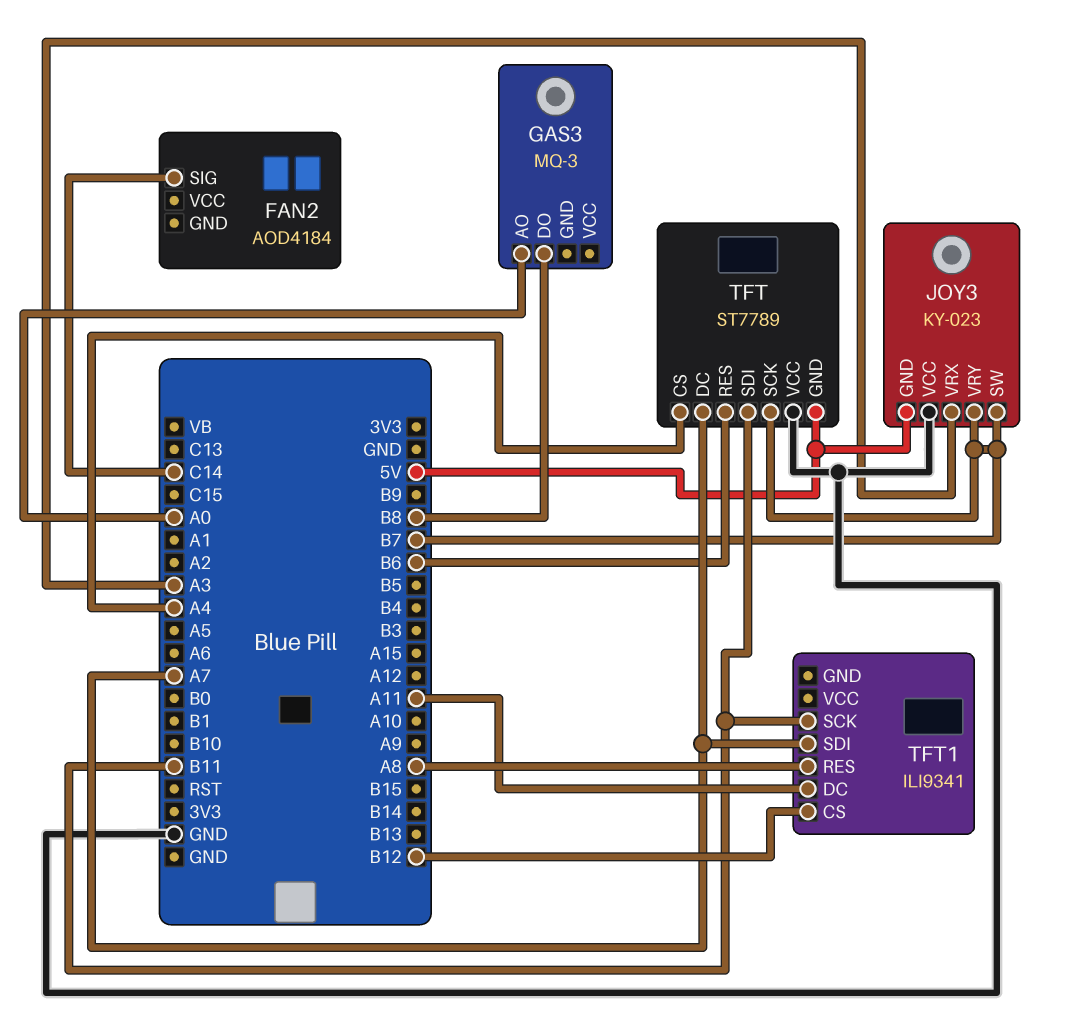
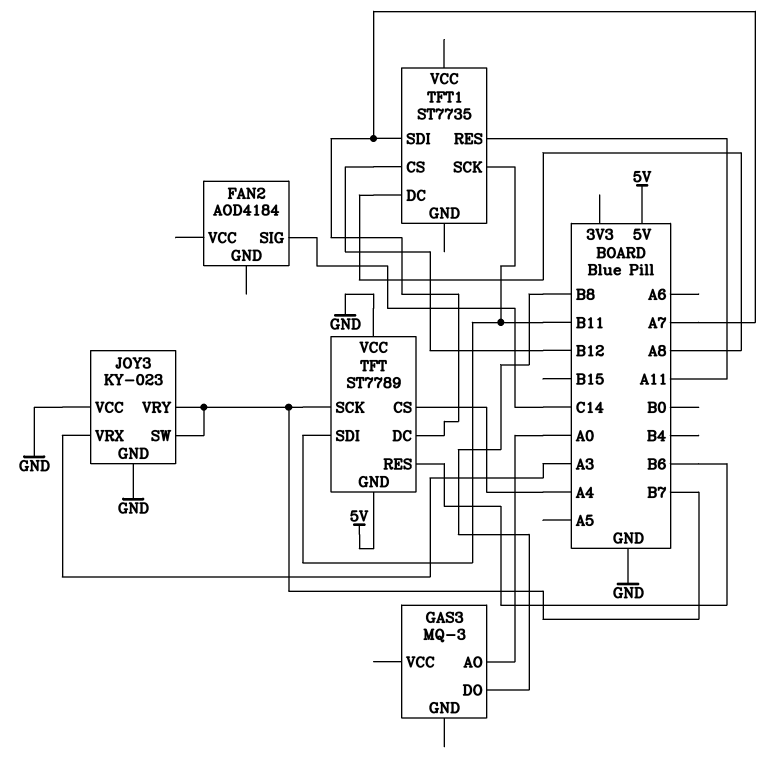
JOY3 pin GND: 5V -> GND
TFT1: ILI9341 -> ST7735
TFT1 pin DC: A11 -> A8
TFT1 pin RES: A8 -> A11

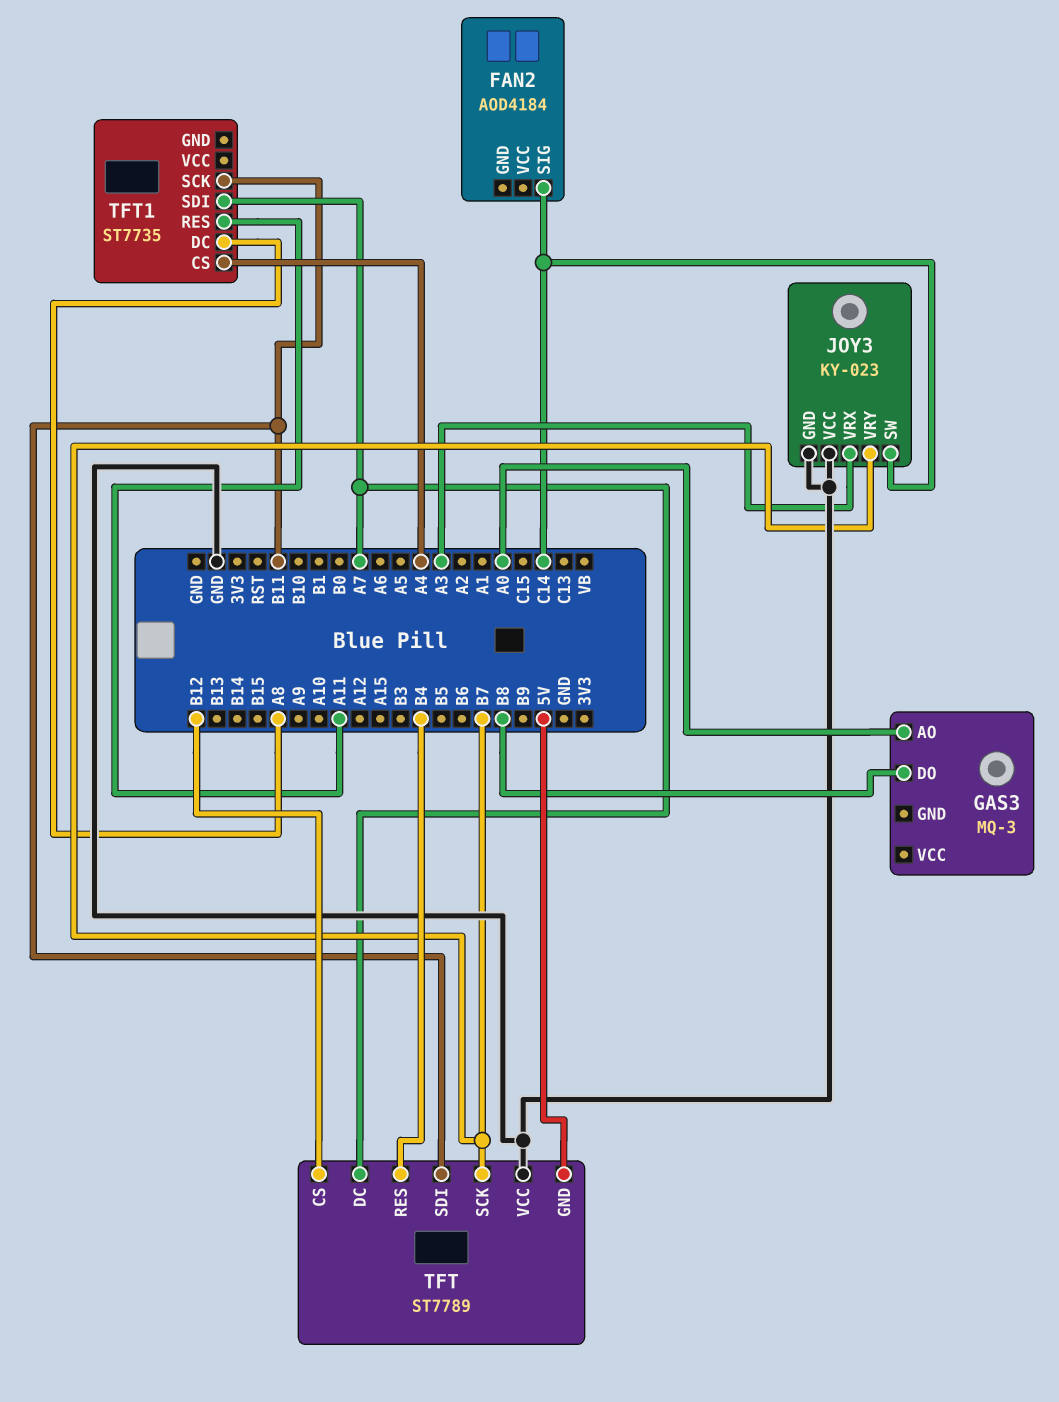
JOY3 pin SW: B7 -> C14
TFT pin CS: A4 -> B12
TFT pin RES: B6 -> B4
TFT1 pin CS: B12 -> A4

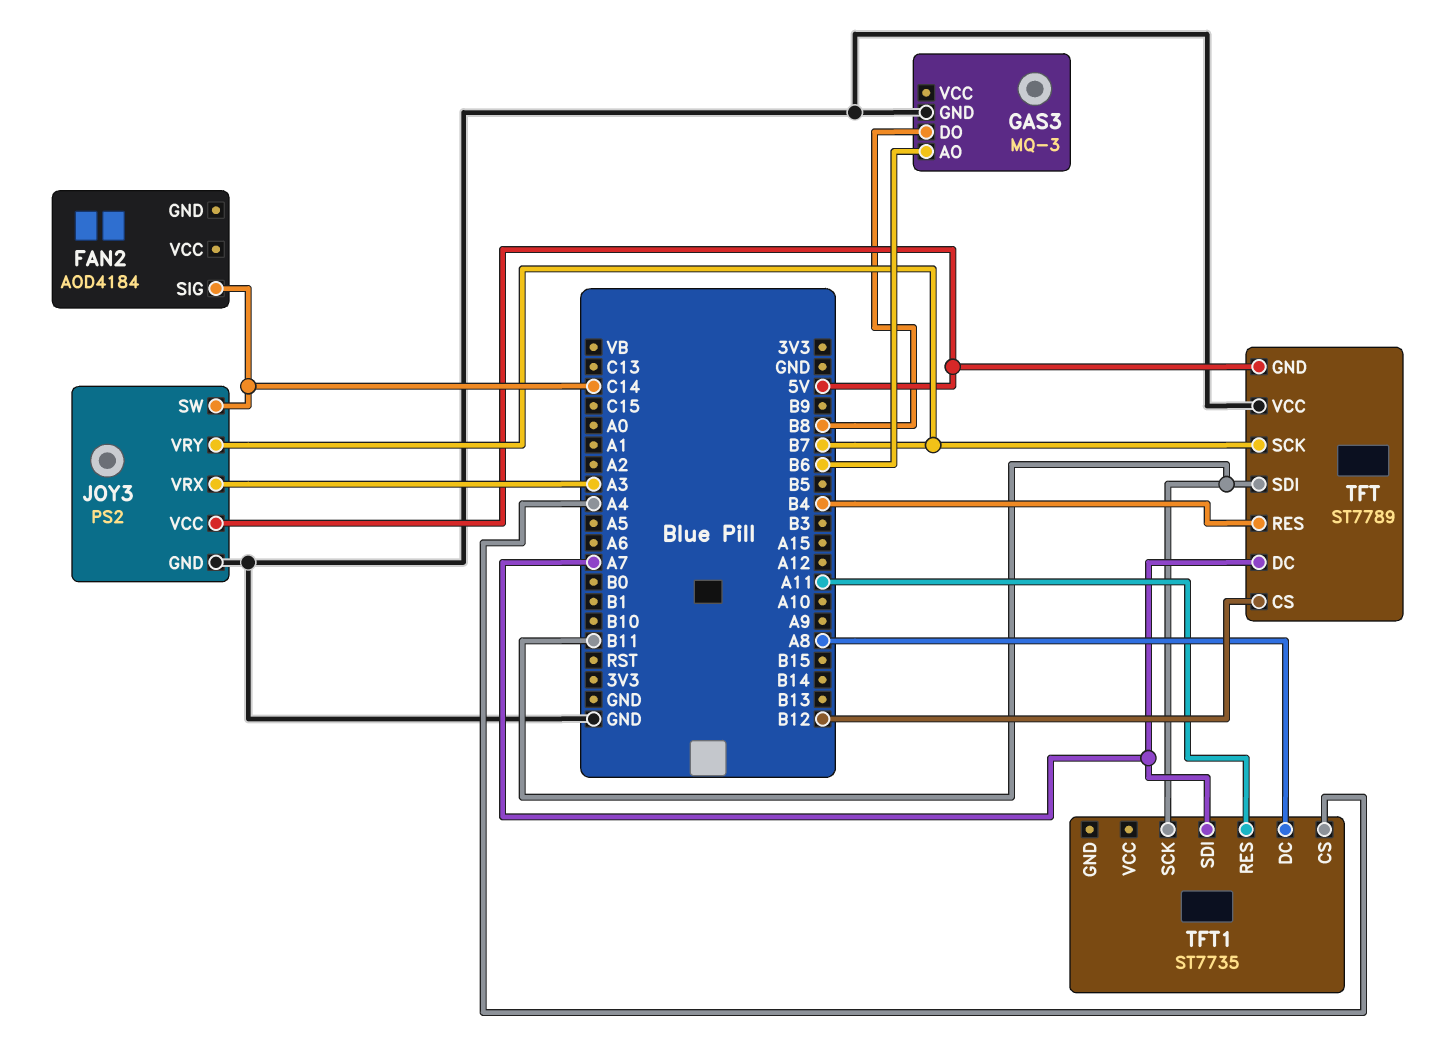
GAS3 pin AO: A0 -> B6
GAS3 pin GND: none -> GND
JOY3: KY-023 -> PS2
JOY3 pin VCC: GND -> 5V

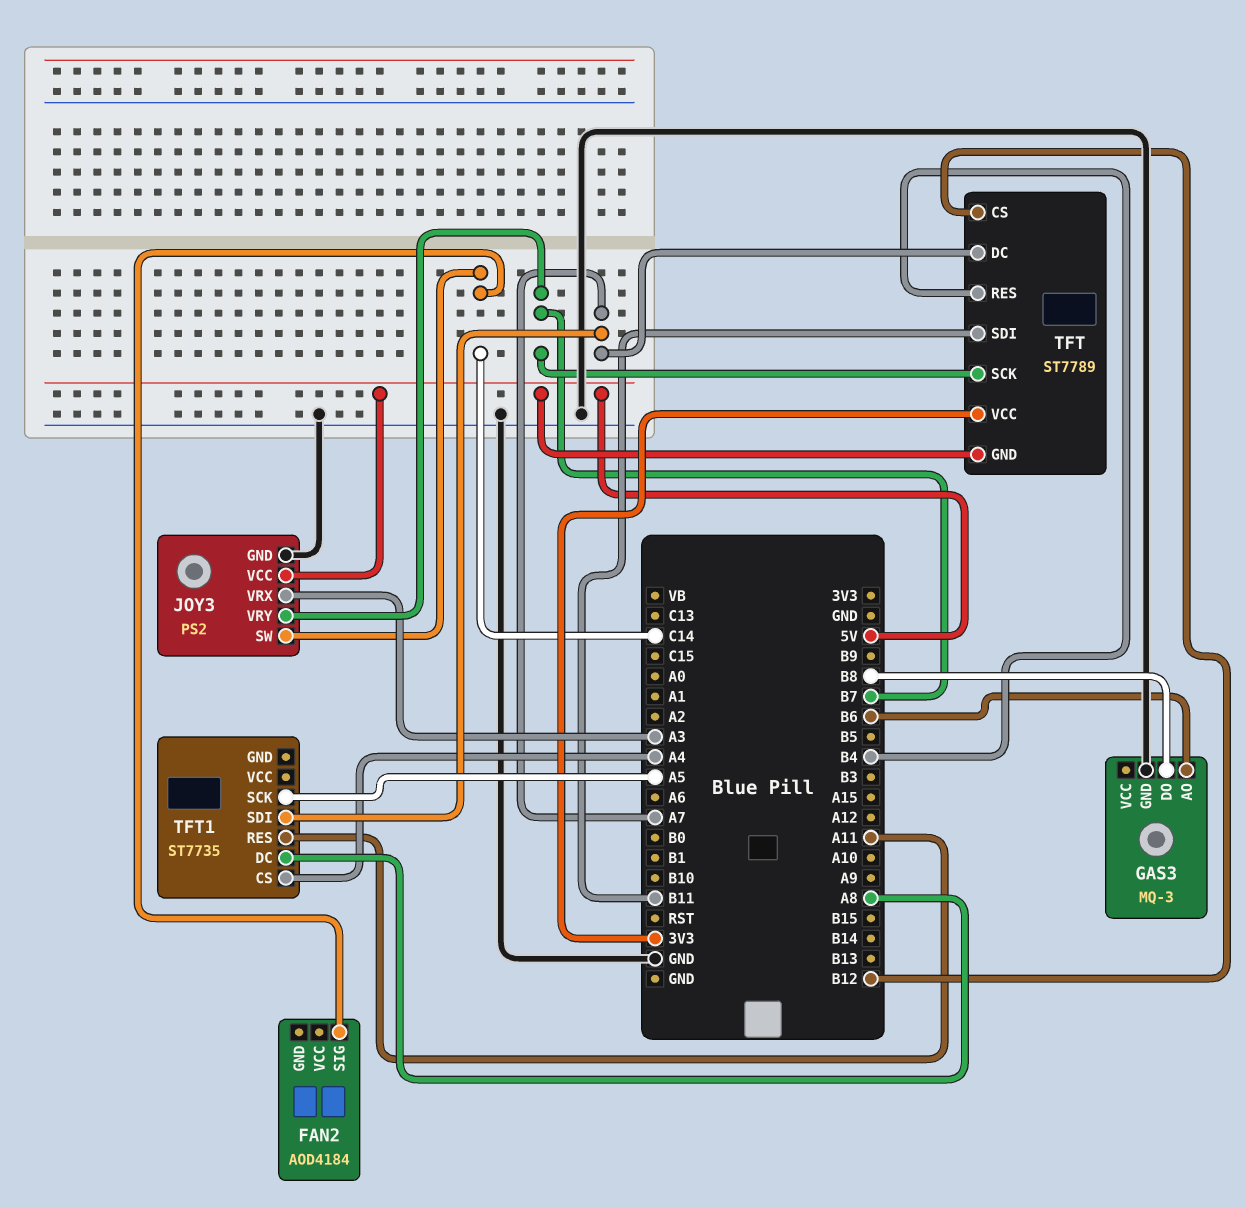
TFT pin VCC: GND -> 3V3
TFT1 pin SCK: B11 -> A5

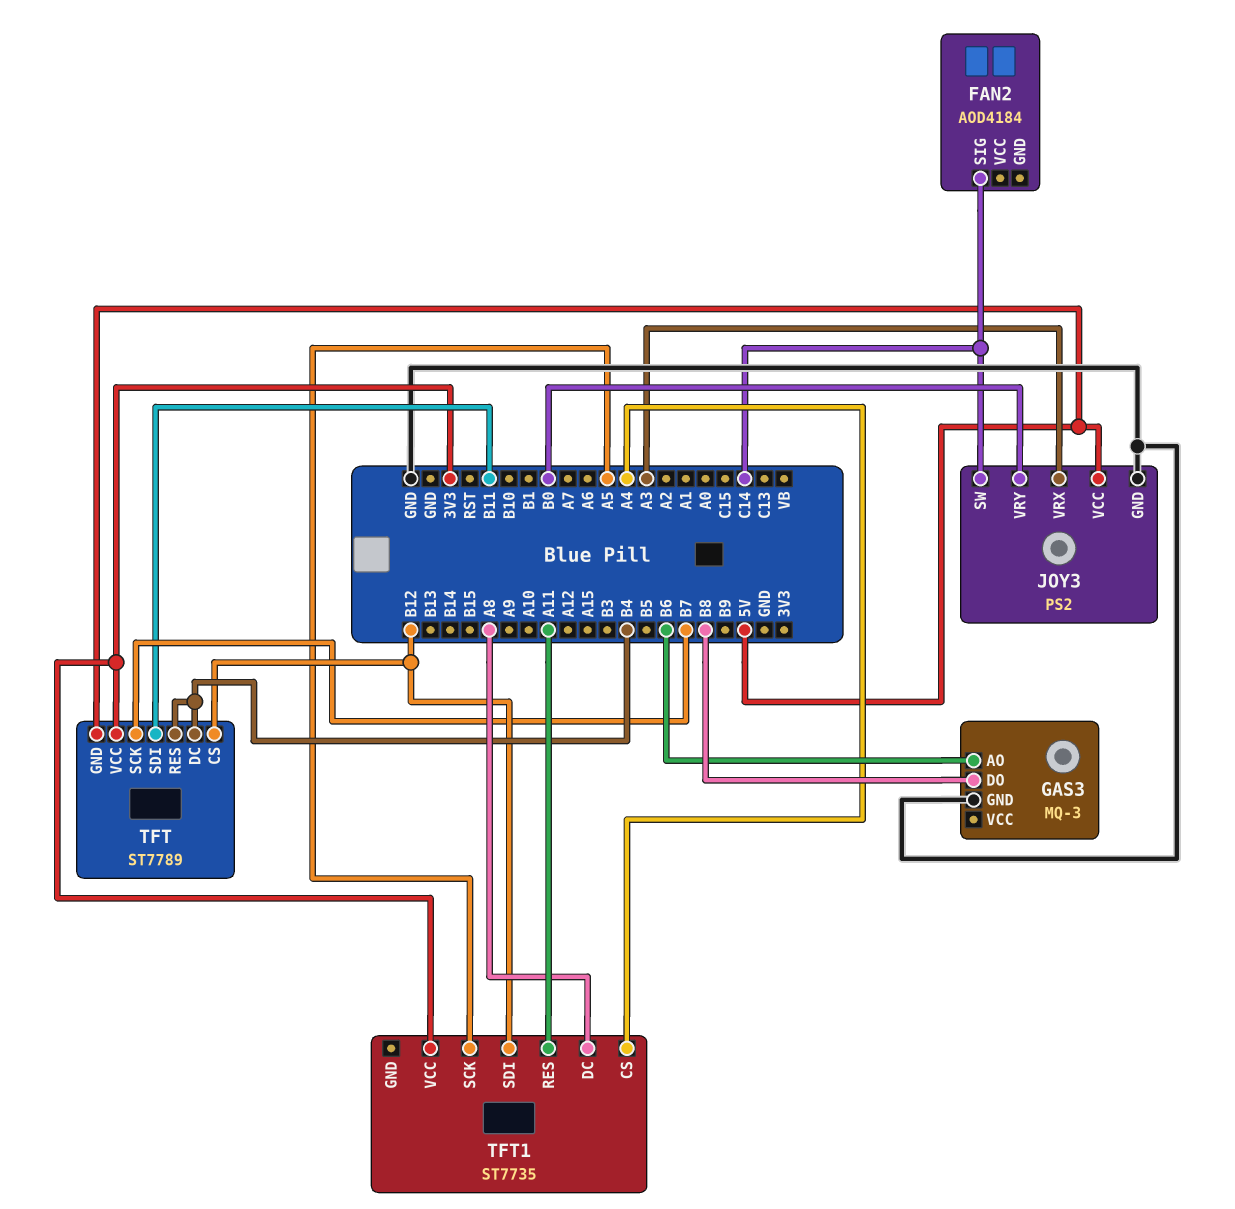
JOY3 pin VRY: B7 -> B0
TFT pin DC: A7 -> B4
TFT1 pin SDI: A7 -> B12
TFT1 pin VCC: none -> 3V3

